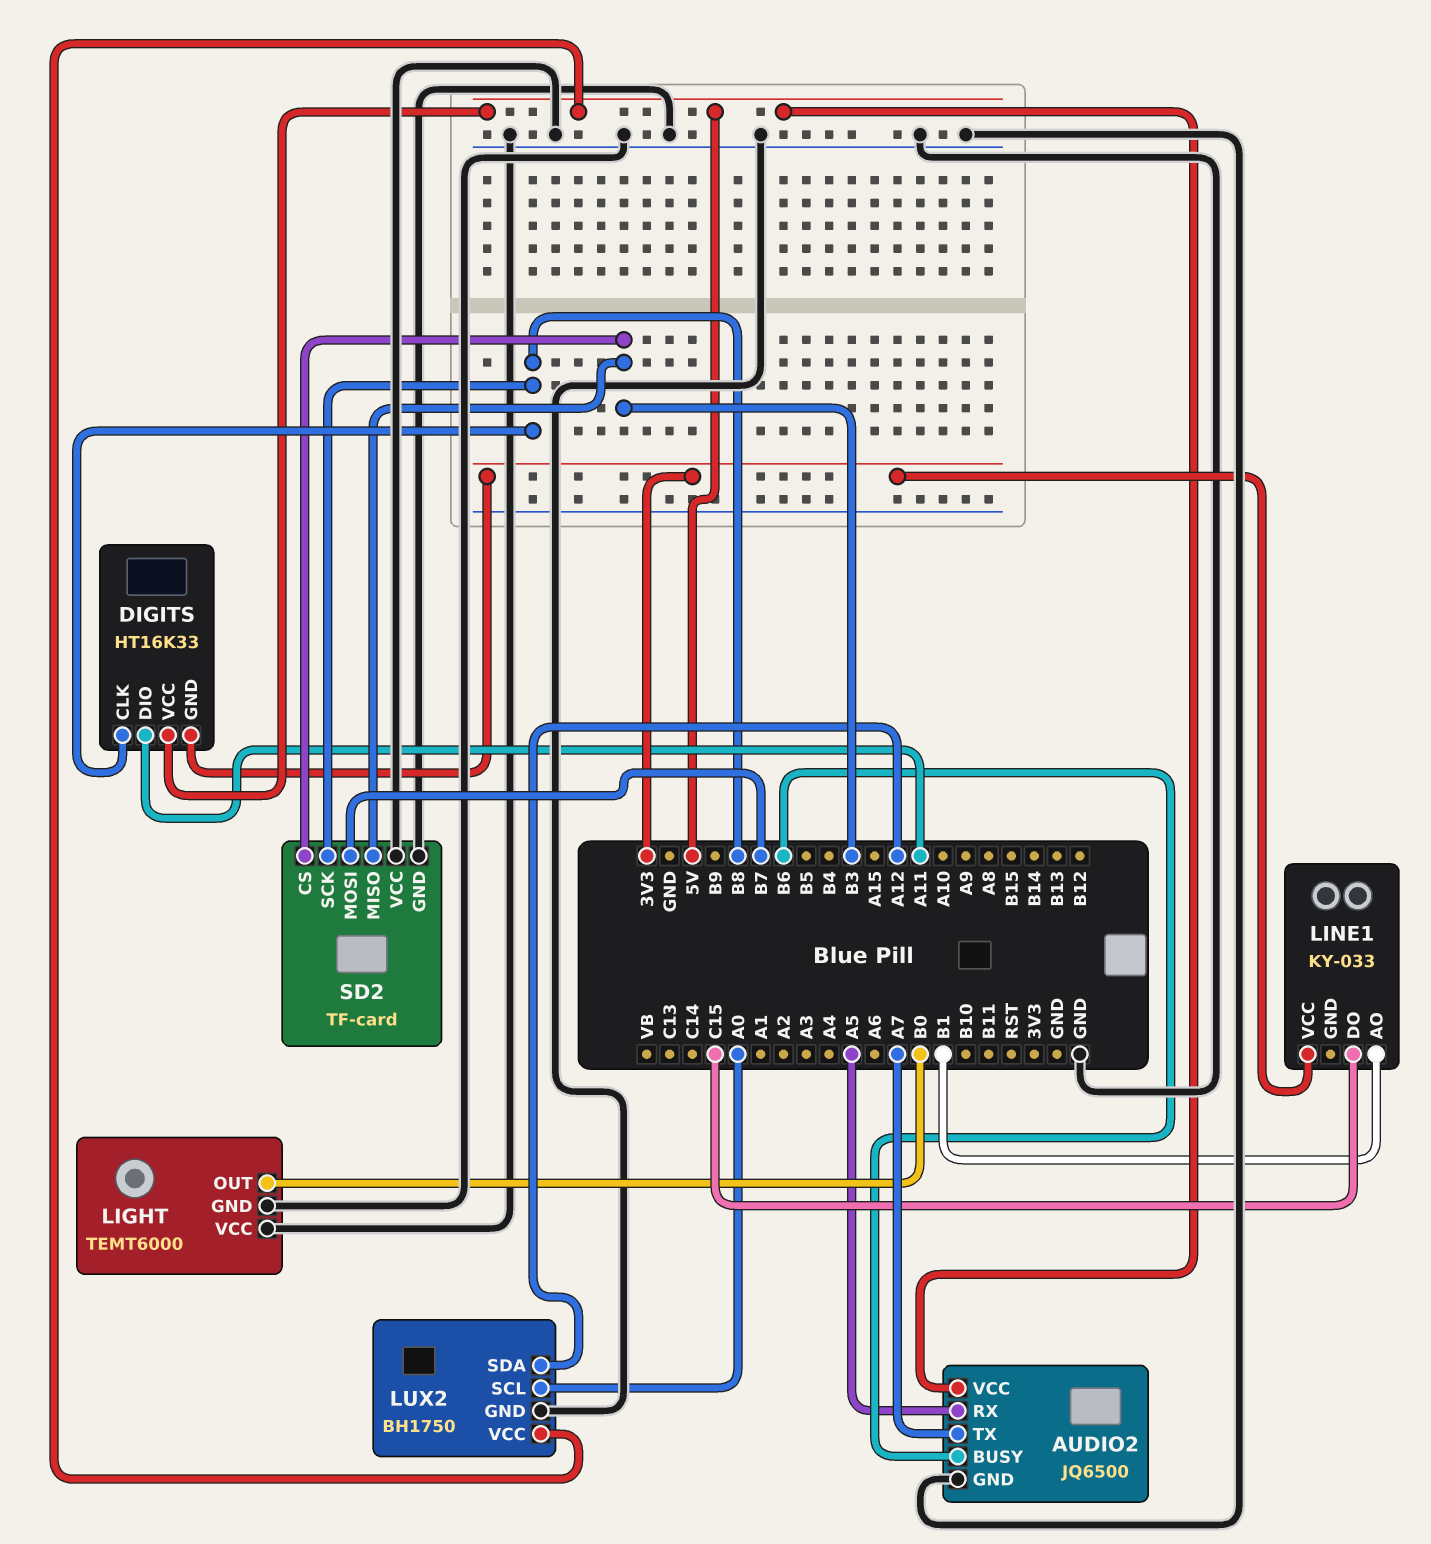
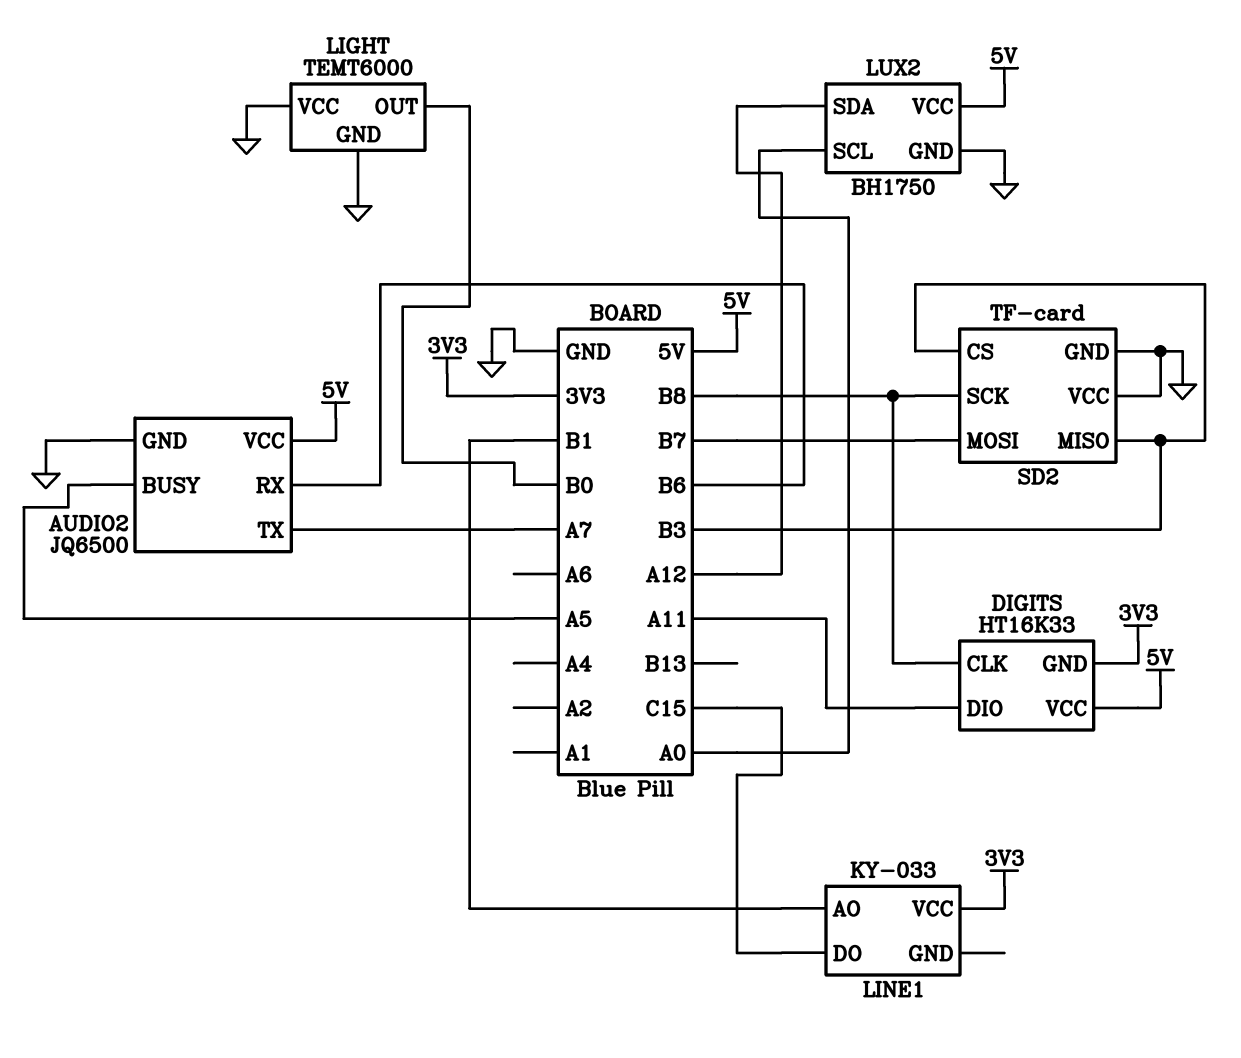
AUDIO2 pin BUSY: B6 -> A5
AUDIO2 pin RX: A5 -> B6

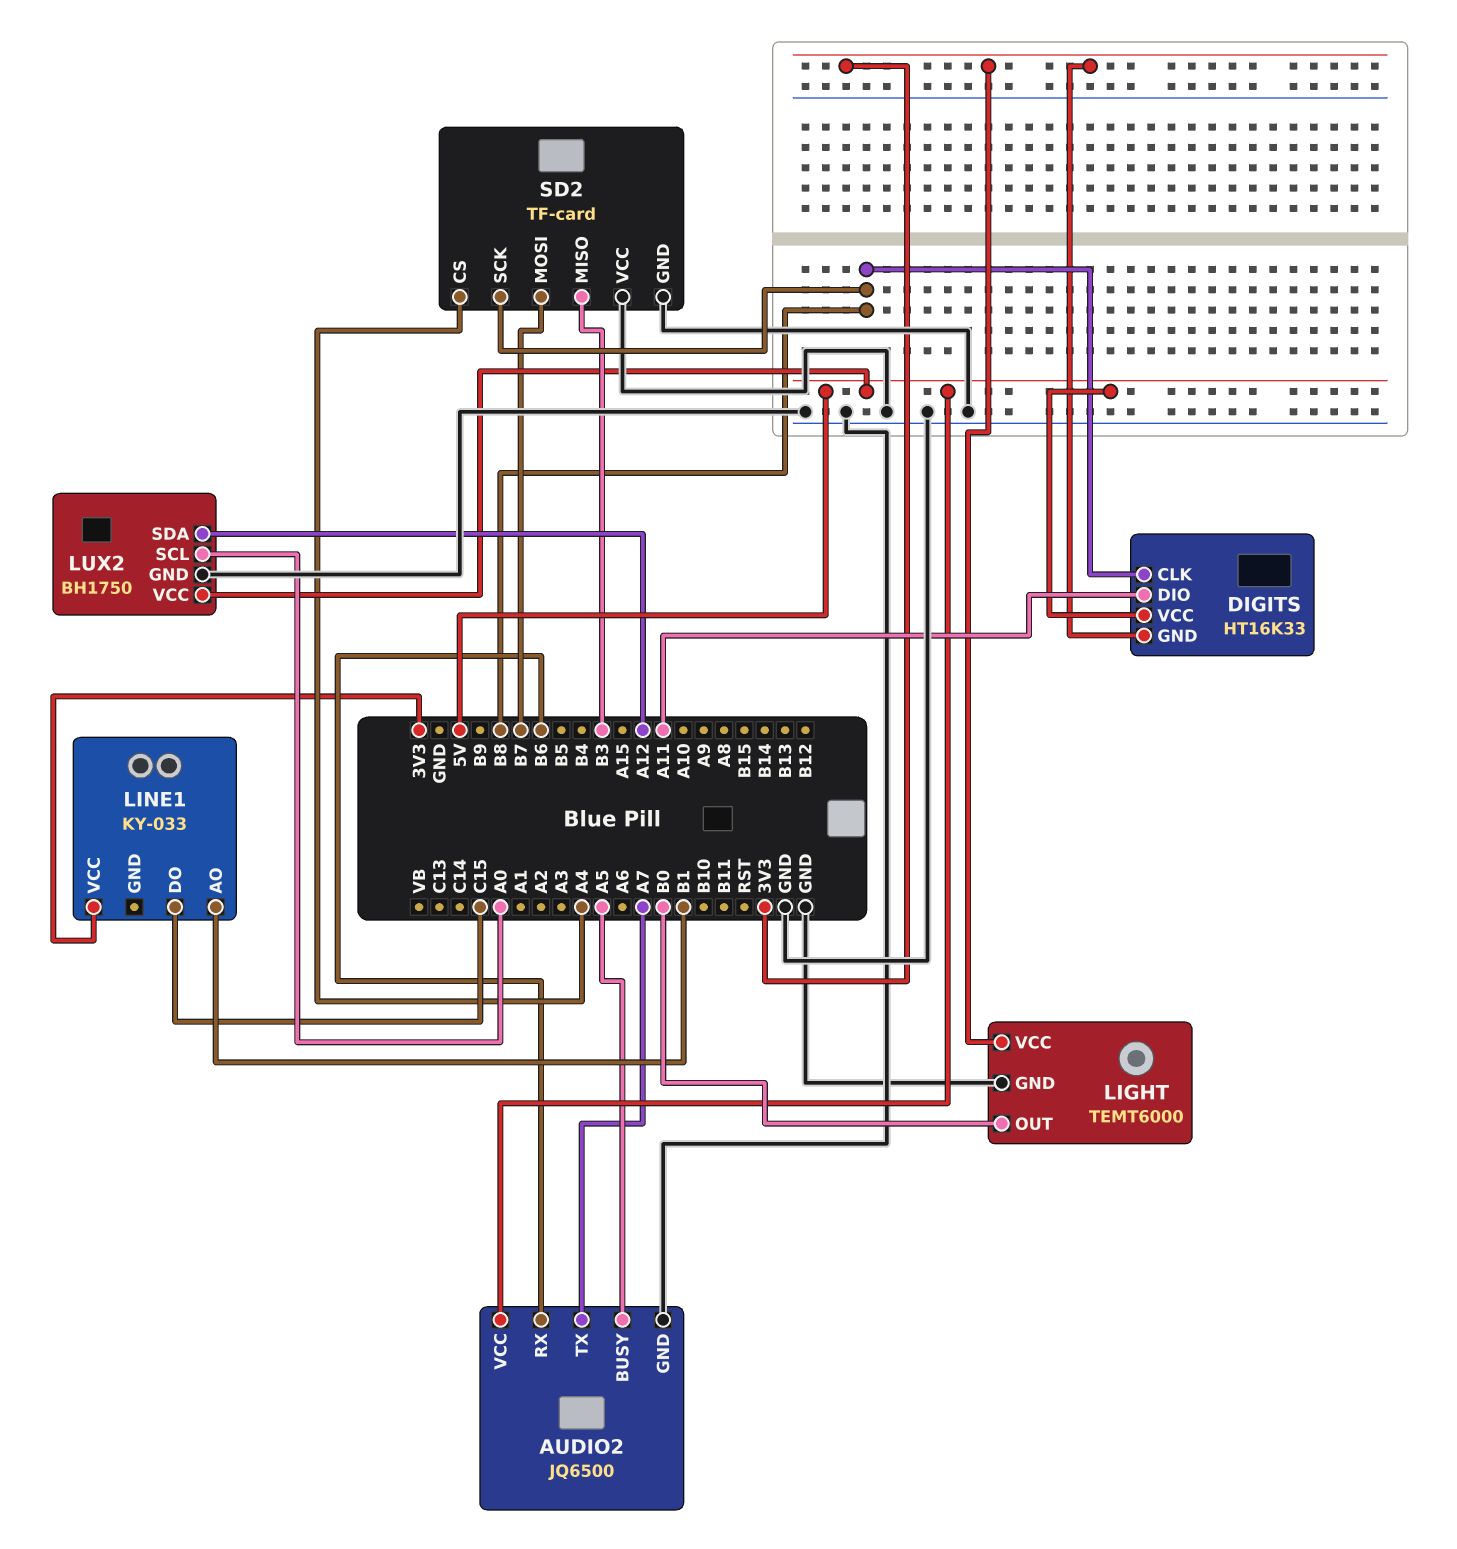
LIGHT pin VCC: GND -> 3V3
SD2 pin CS: B3 -> A4

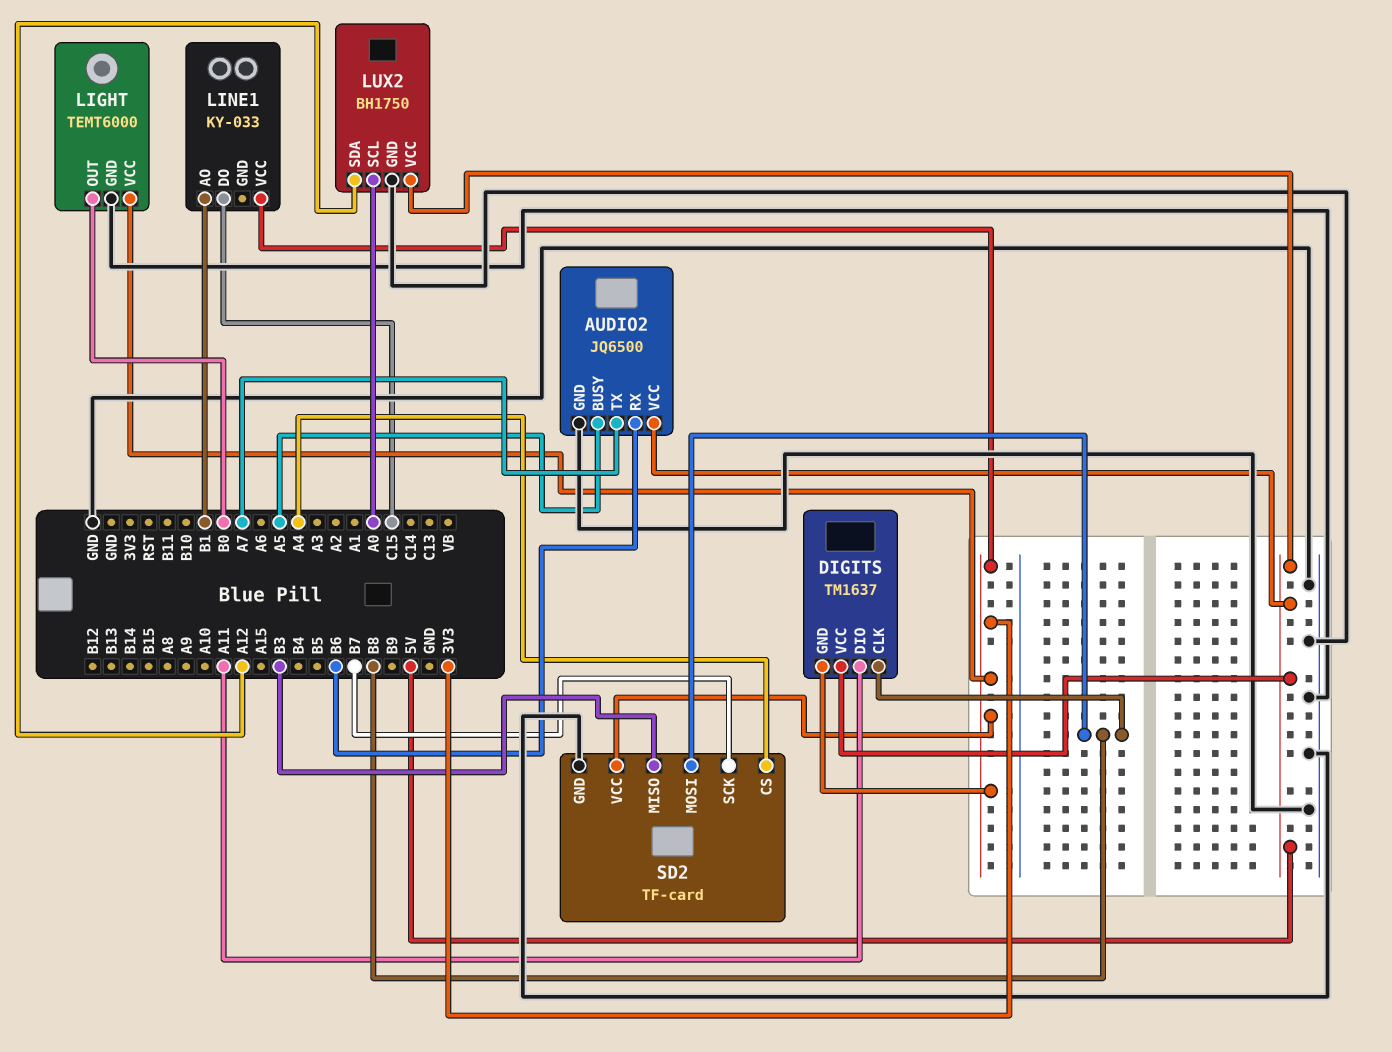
DIGITS: HT16K33 -> TM1637
SD2 pin MOSI: B7 -> B8
SD2 pin SCK: B8 -> B7
SD2 pin VCC: GND -> 3V3

